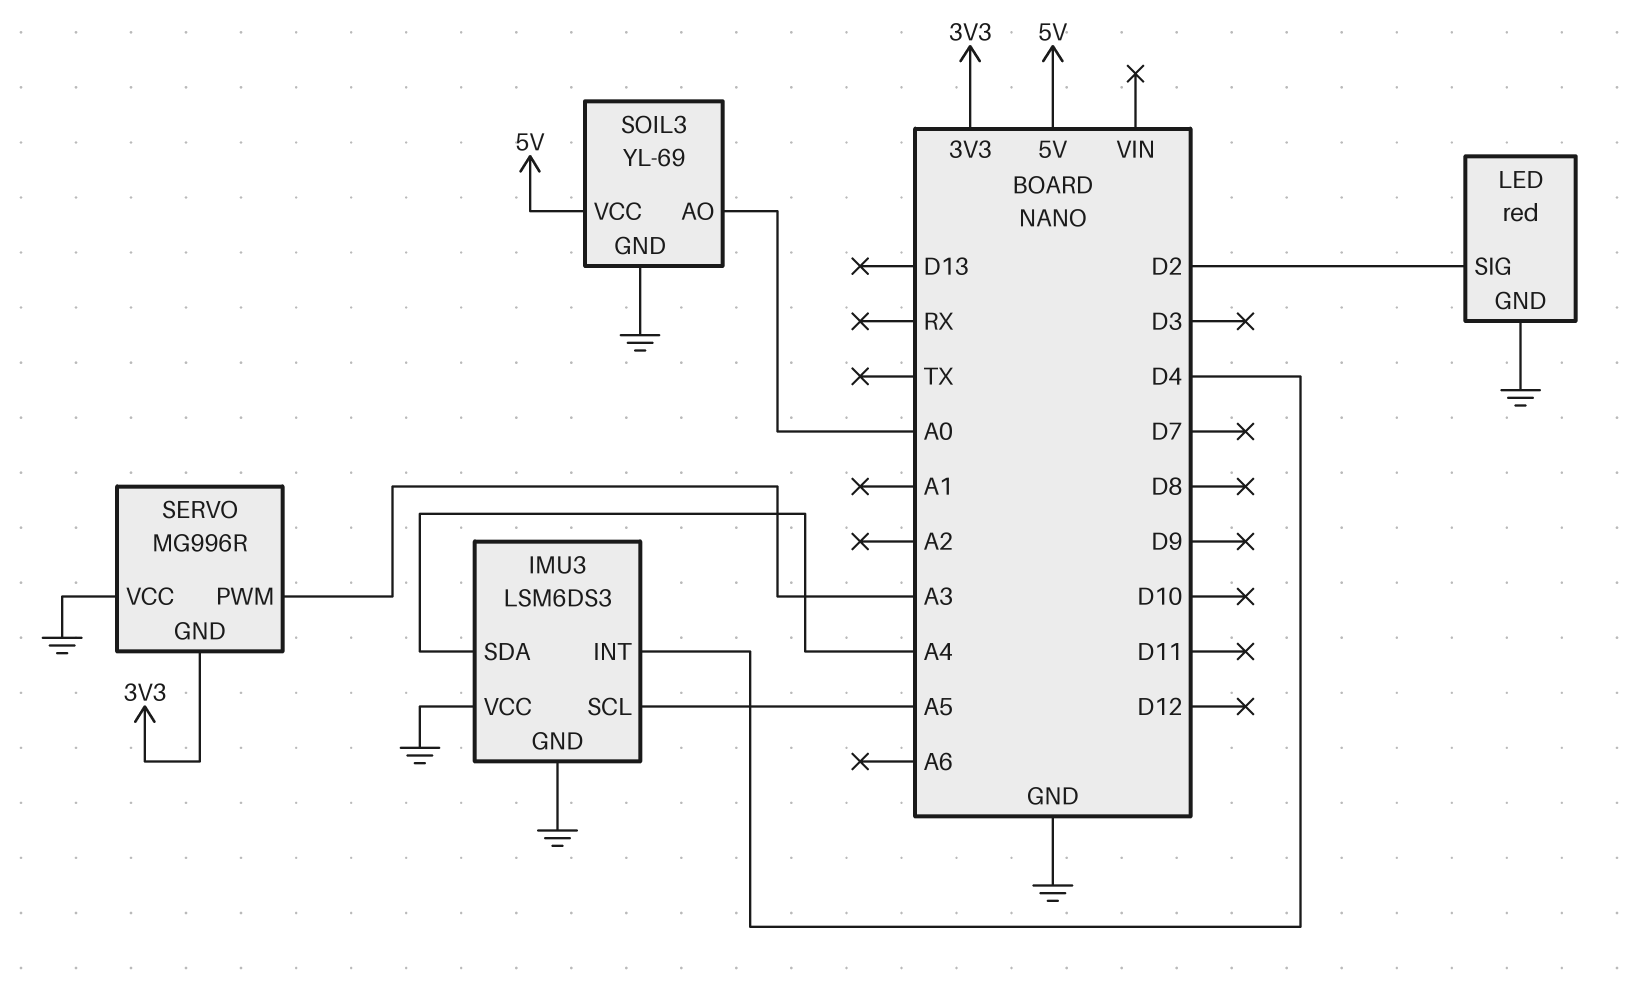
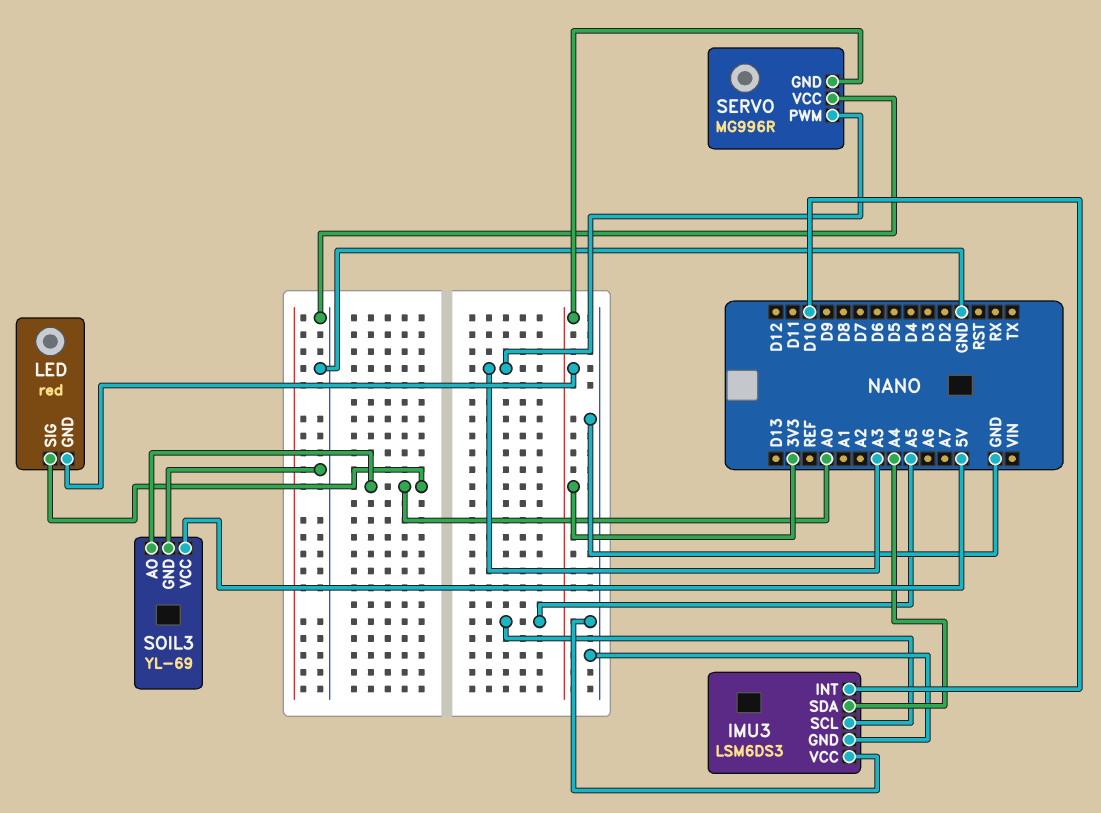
IMU3 pin INT: D4 -> D10
LED pin GND: GND -> 3V3
LED pin SIG: D2 -> A0

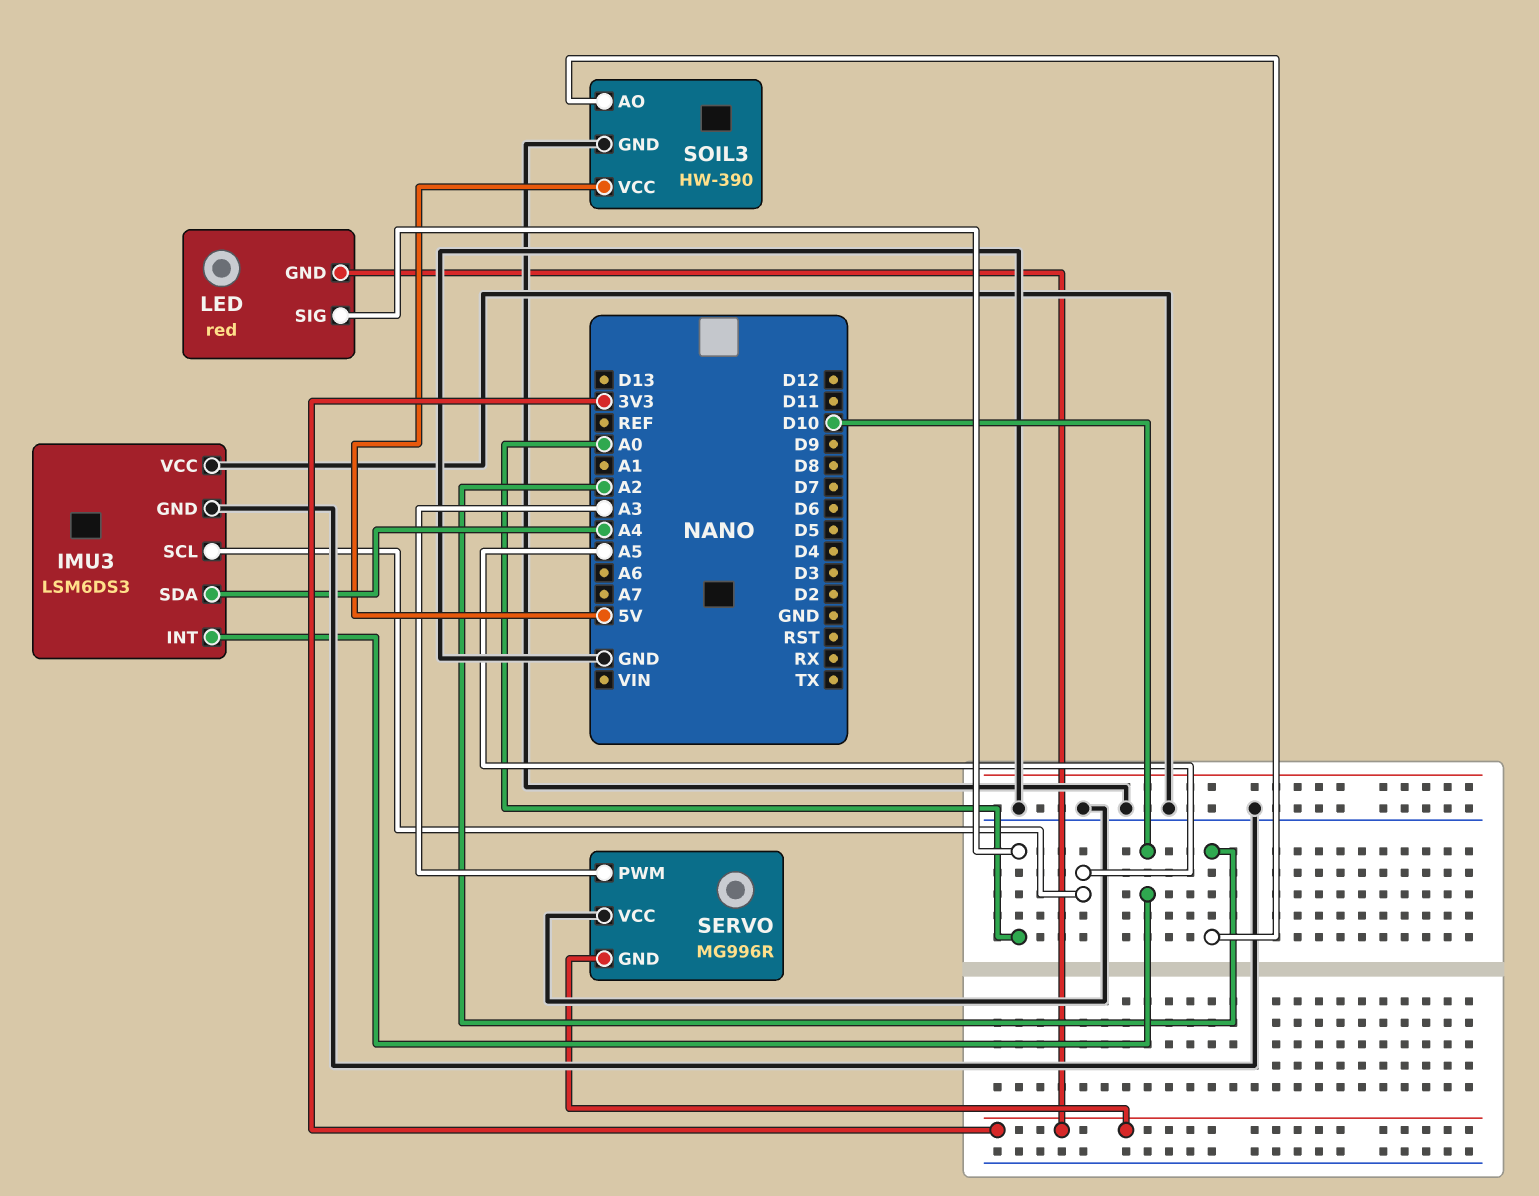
SOIL3: YL-69 -> HW-390
SOIL3 pin AO: A0 -> A2

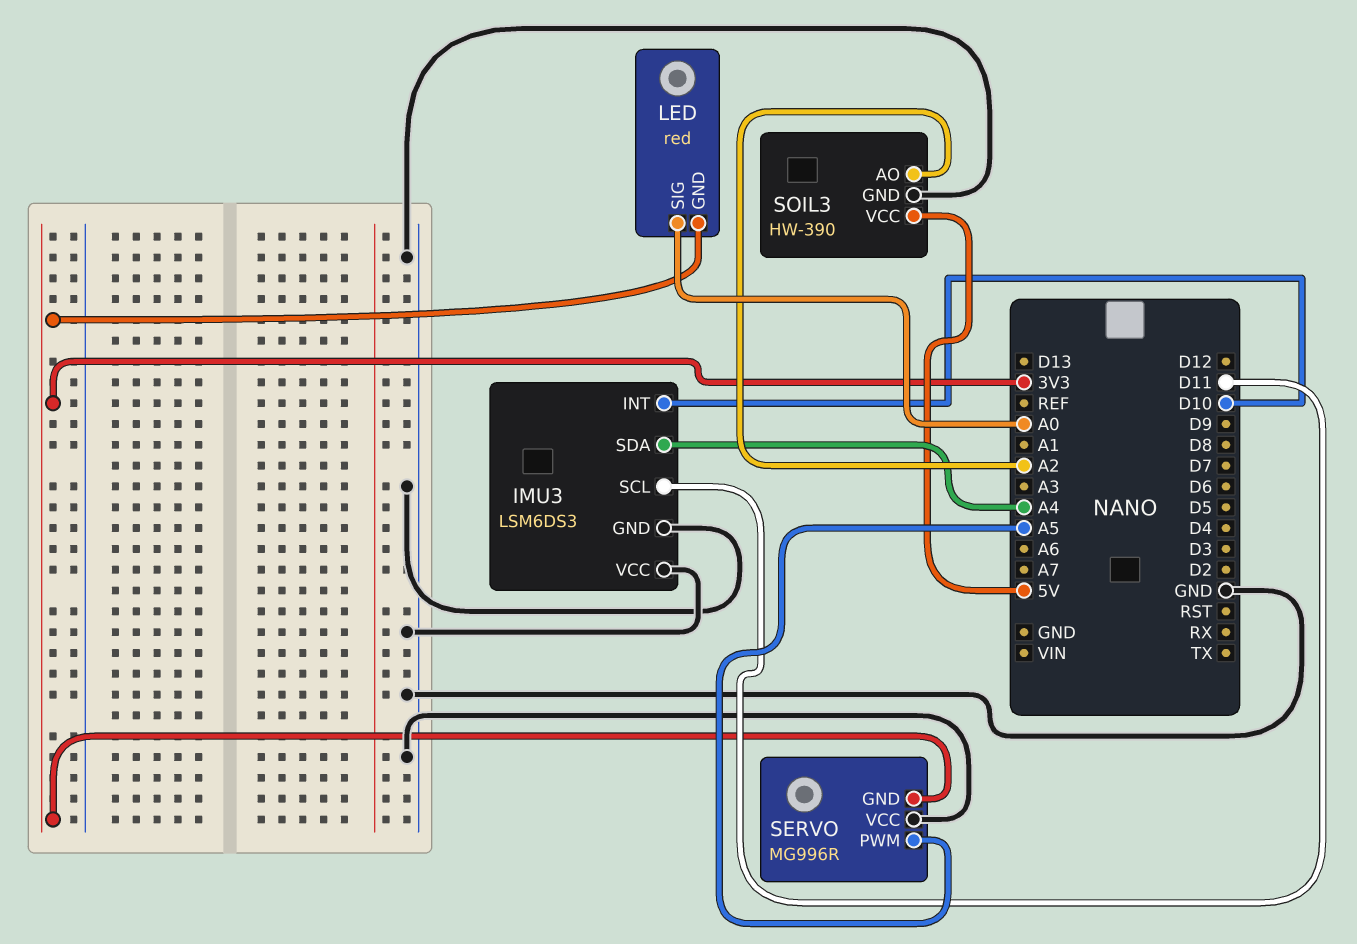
IMU3 pin SCL: A5 -> D11
SERVO pin PWM: A3 -> A5

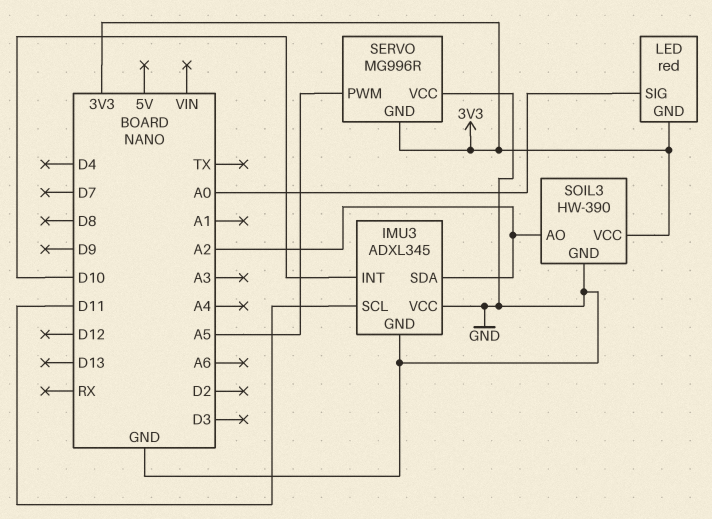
IMU3: LSM6DS3 -> ADXL345
IMU3 pin SDA: A4 -> A2
SOIL3 pin VCC: 5V -> 3V3

